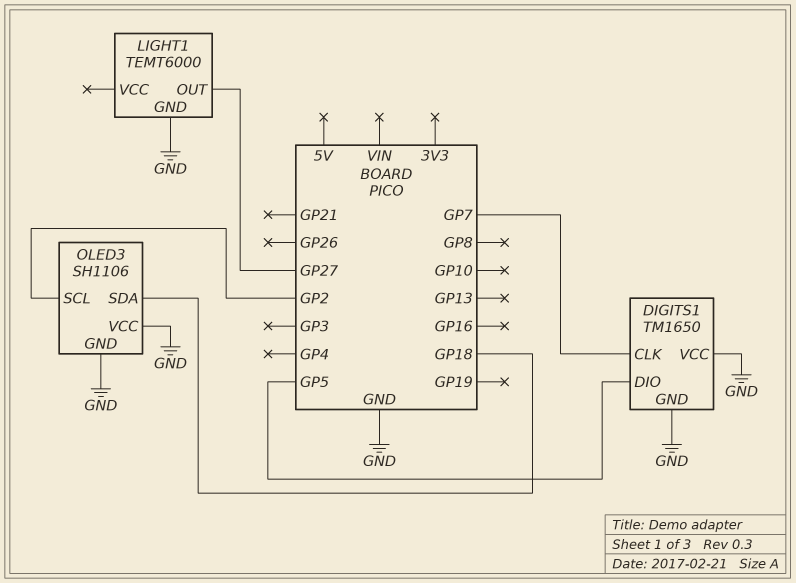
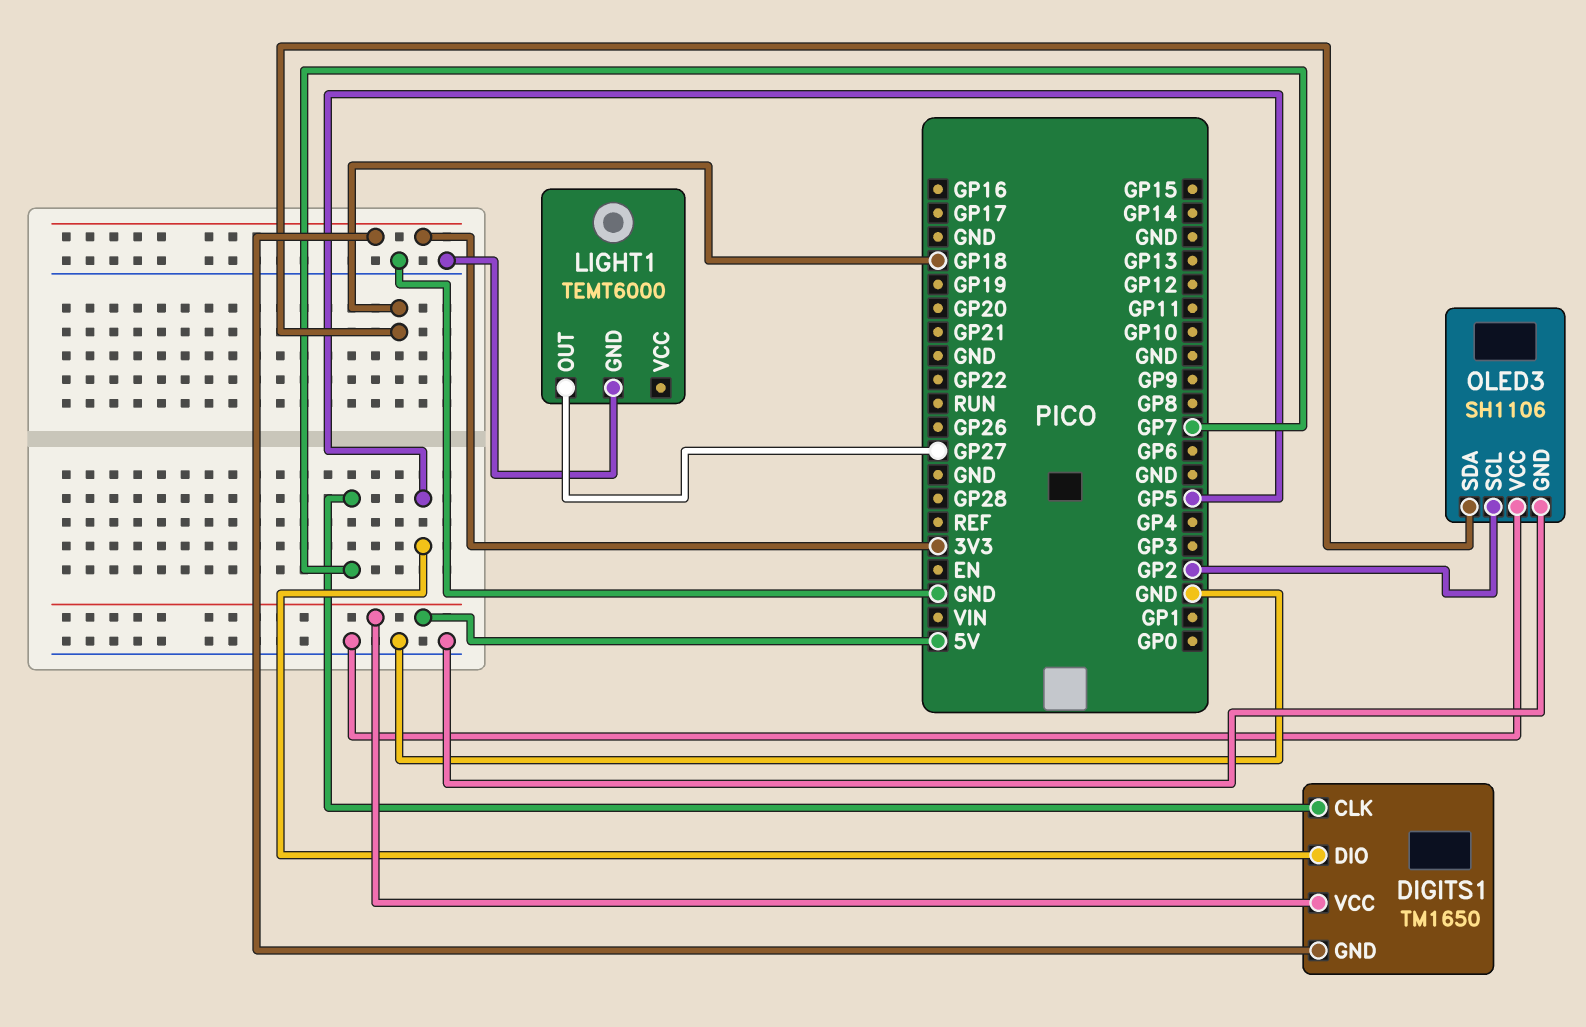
DIGITS1 pin GND: GND -> 3V3
DIGITS1 pin VCC: GND -> 5V

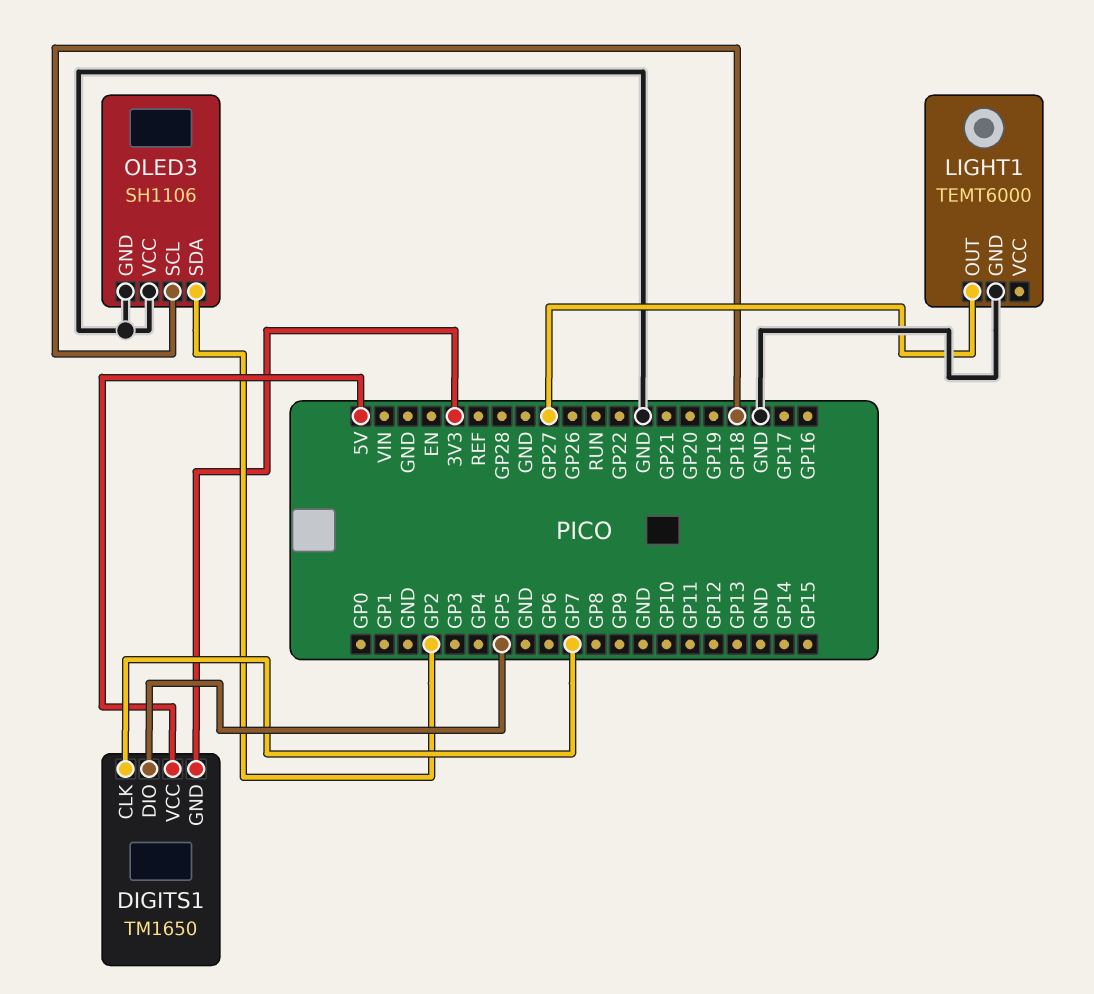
OLED3 pin SCL: GP2 -> GP18
OLED3 pin SDA: GP18 -> GP2

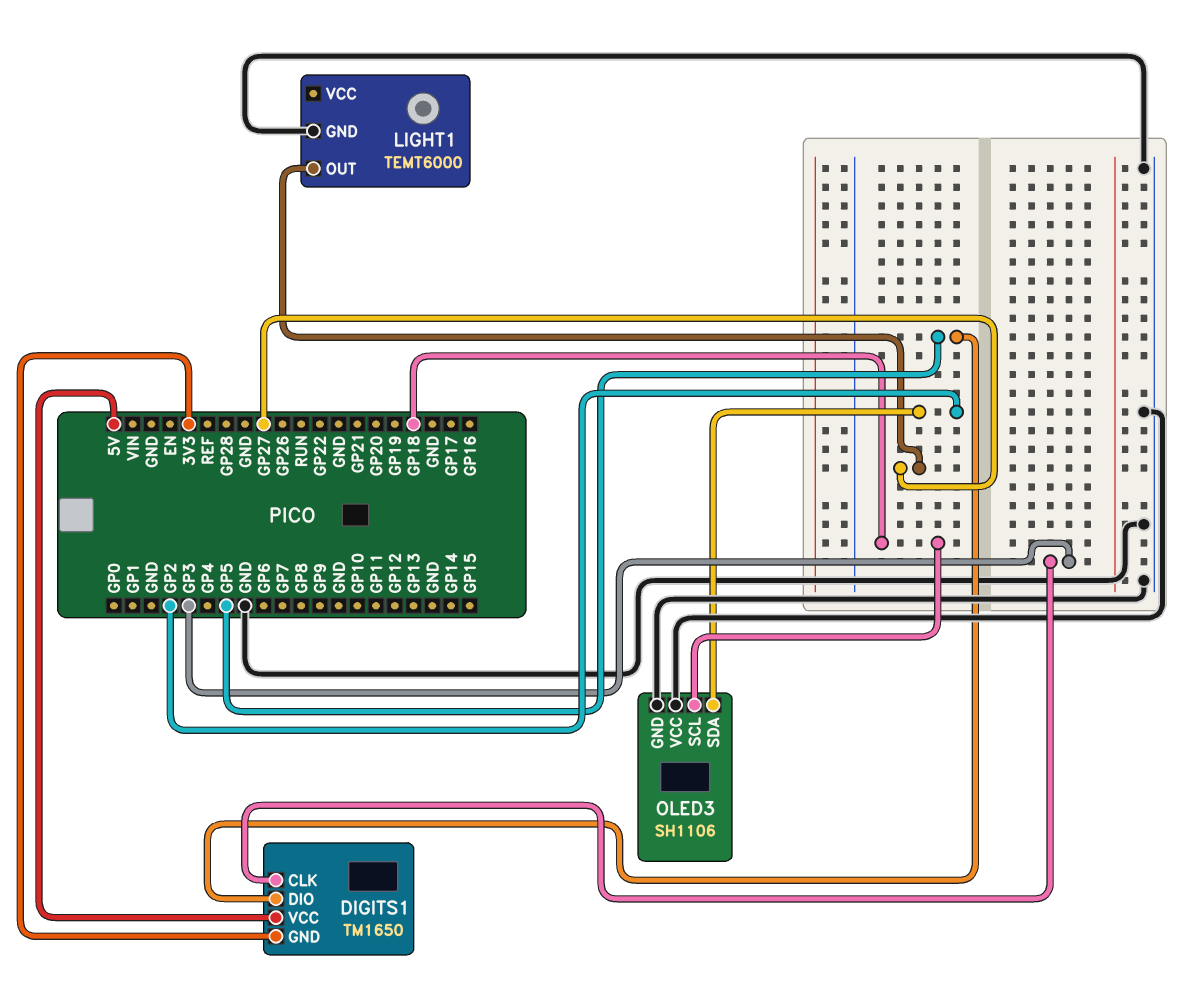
DIGITS1 pin CLK: GP7 -> GP3

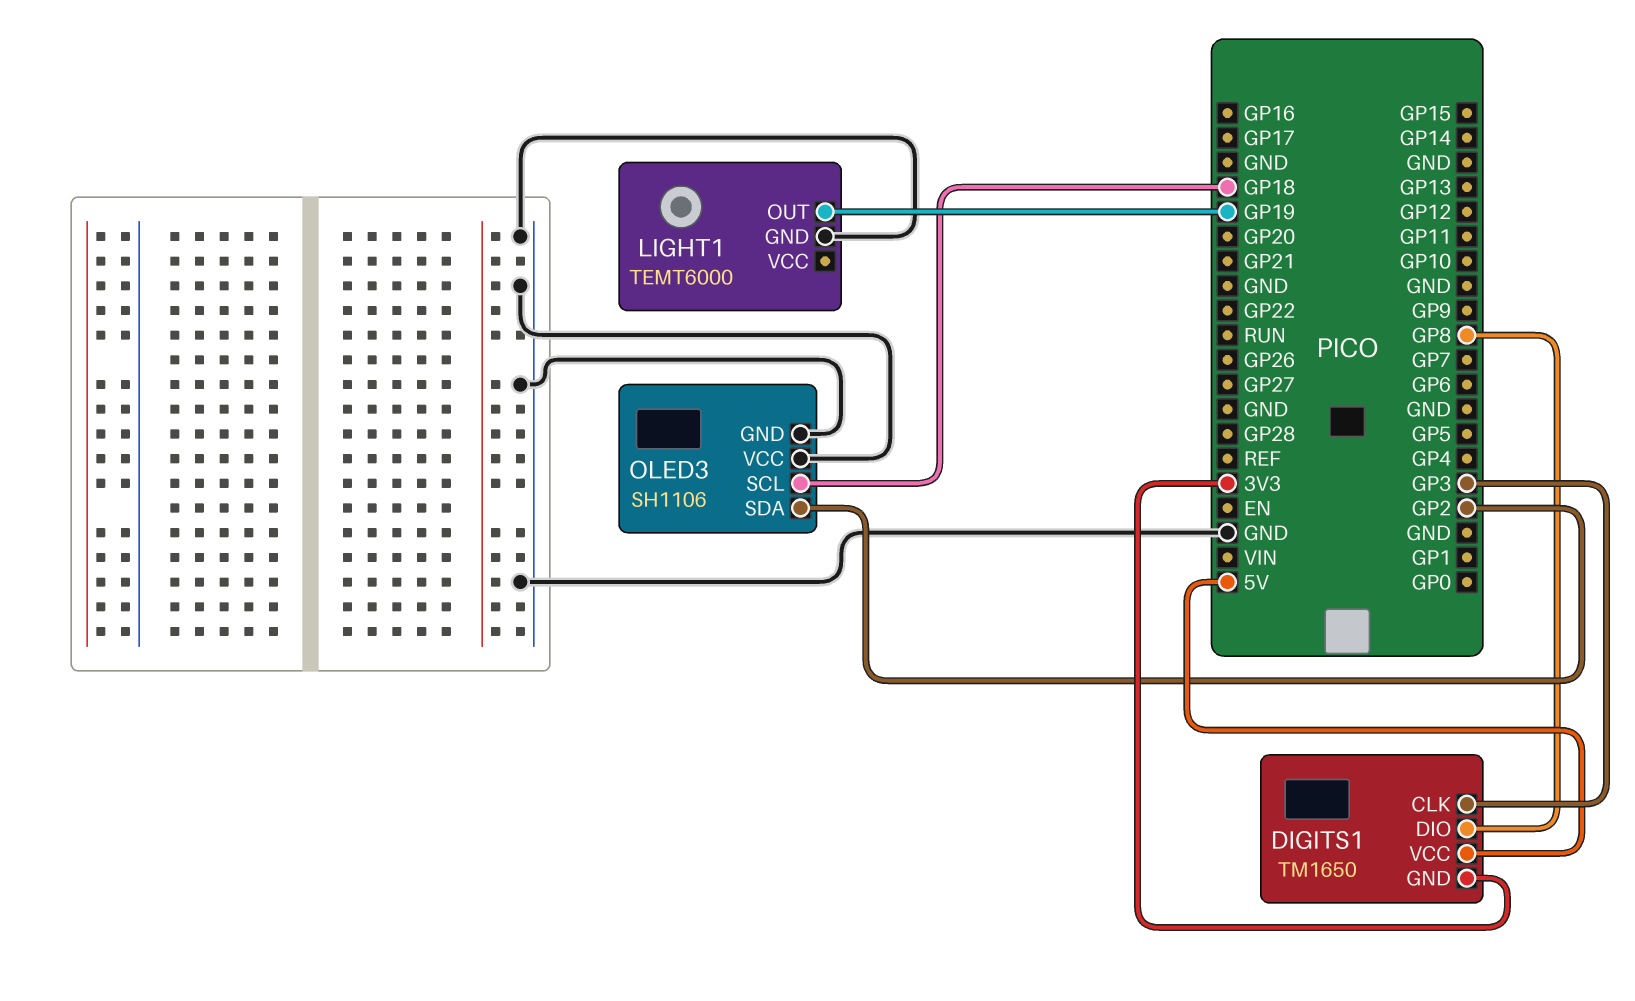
DIGITS1 pin DIO: GP5 -> GP8
LIGHT1 pin OUT: GP27 -> GP19

